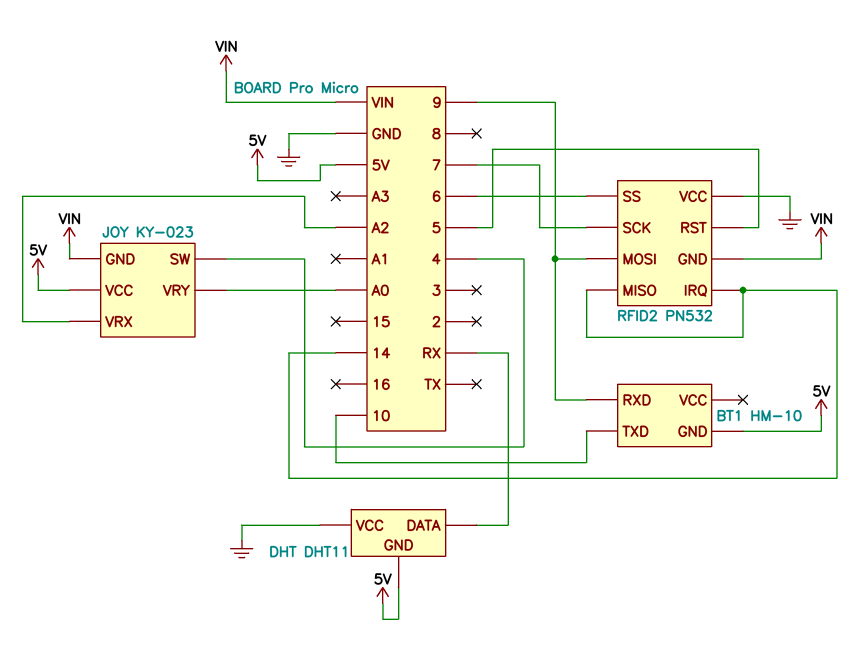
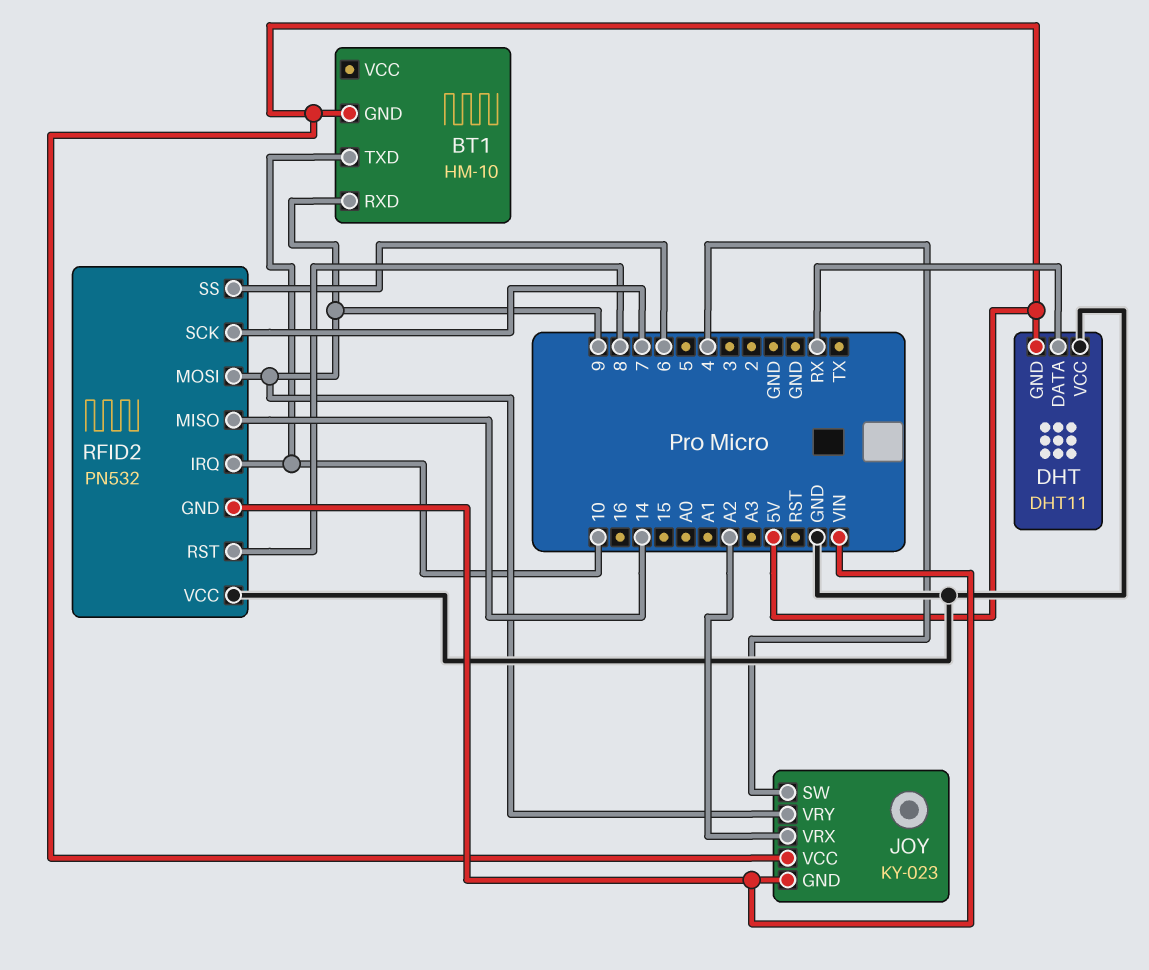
JOY pin VRY: A0 -> 9
RFID2 pin IRQ: 14 -> 10
RFID2 pin RST: 5 -> 8

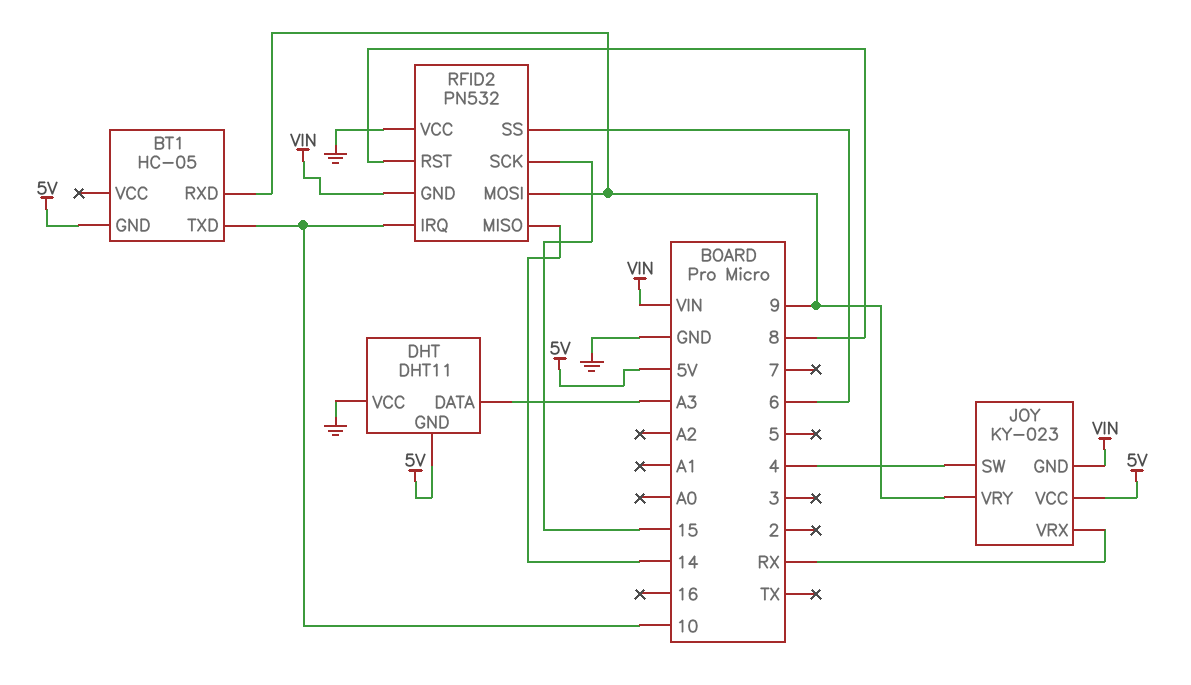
BT1: HM-10 -> HC-05
DHT pin DATA: RX -> A3
JOY pin VRX: A2 -> RX
RFID2 pin SCK: 7 -> 15

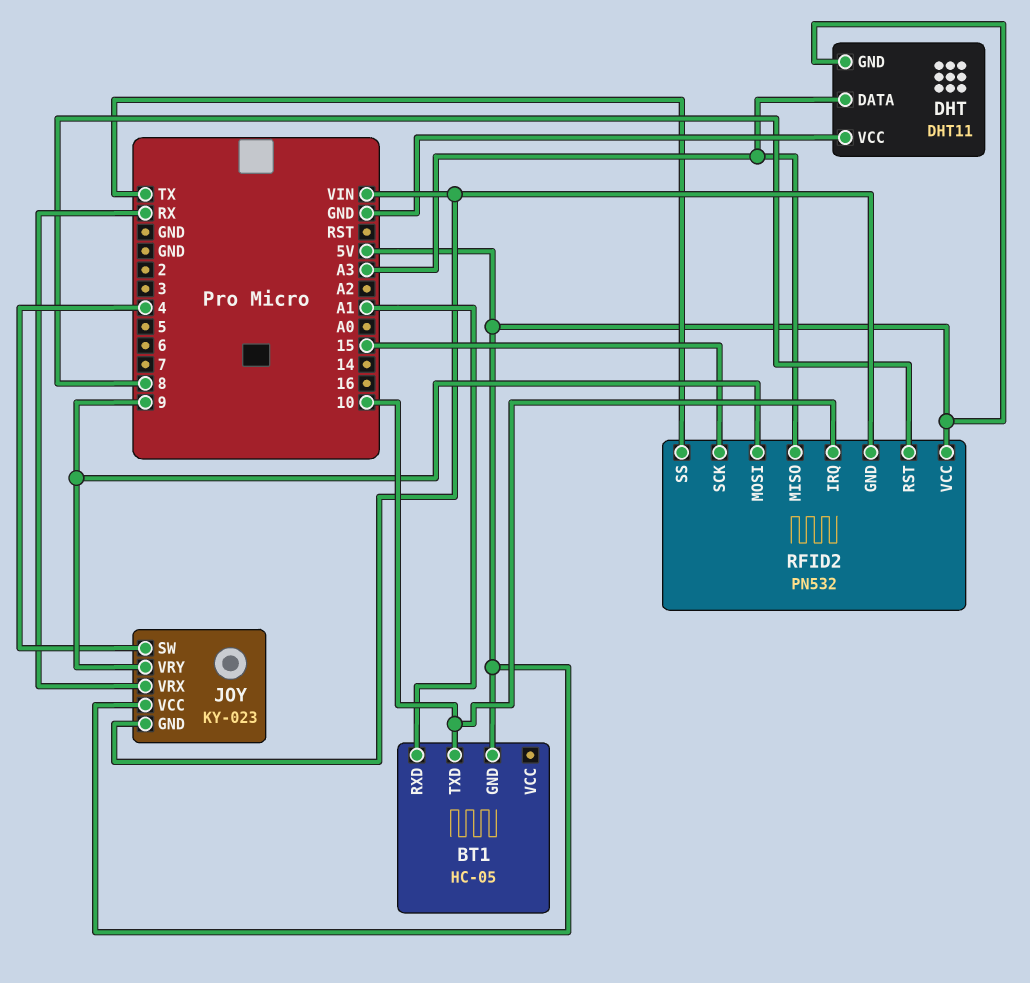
BT1 pin RXD: 9 -> A1
RFID2 pin MISO: 14 -> A3
RFID2 pin SS: 6 -> TX
RFID2 pin VCC: GND -> 5V

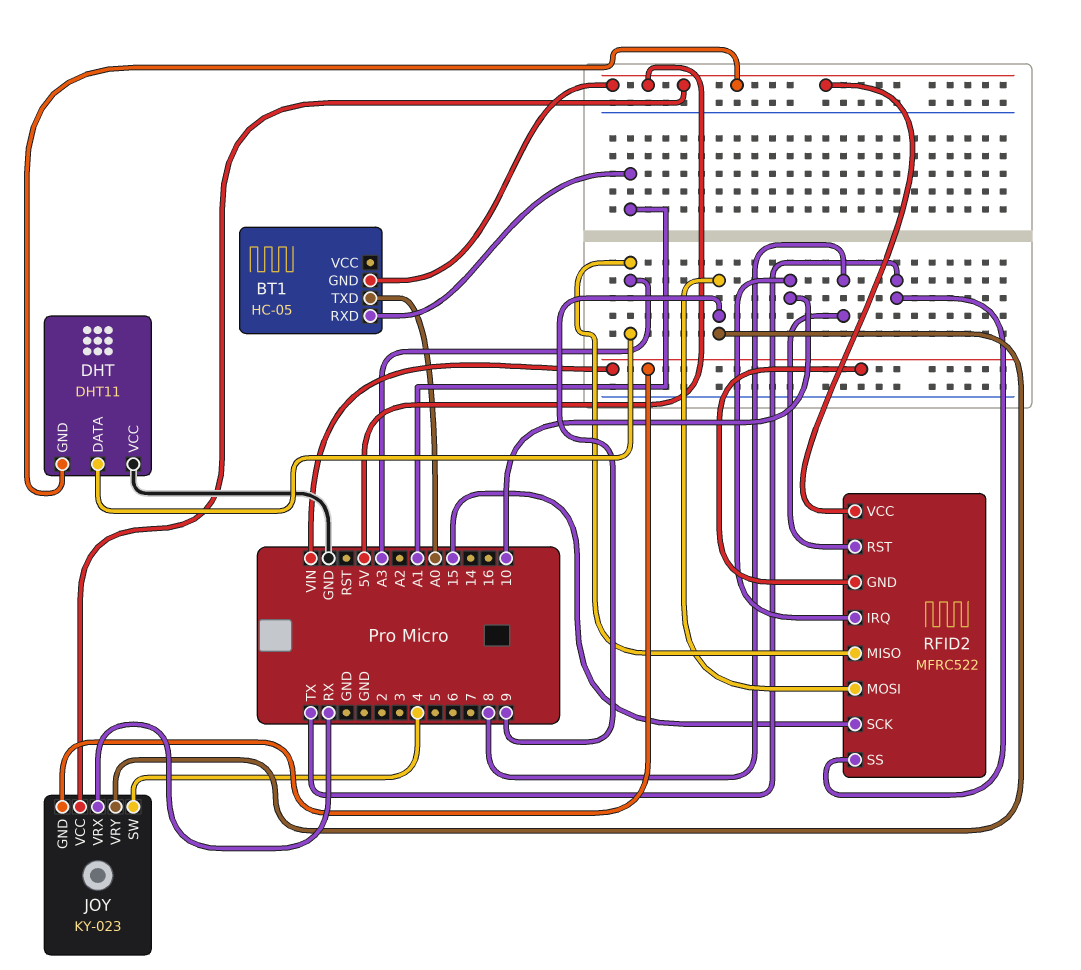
BT1 pin TXD: 10 -> A0
RFID2: PN532 -> MFRC522

